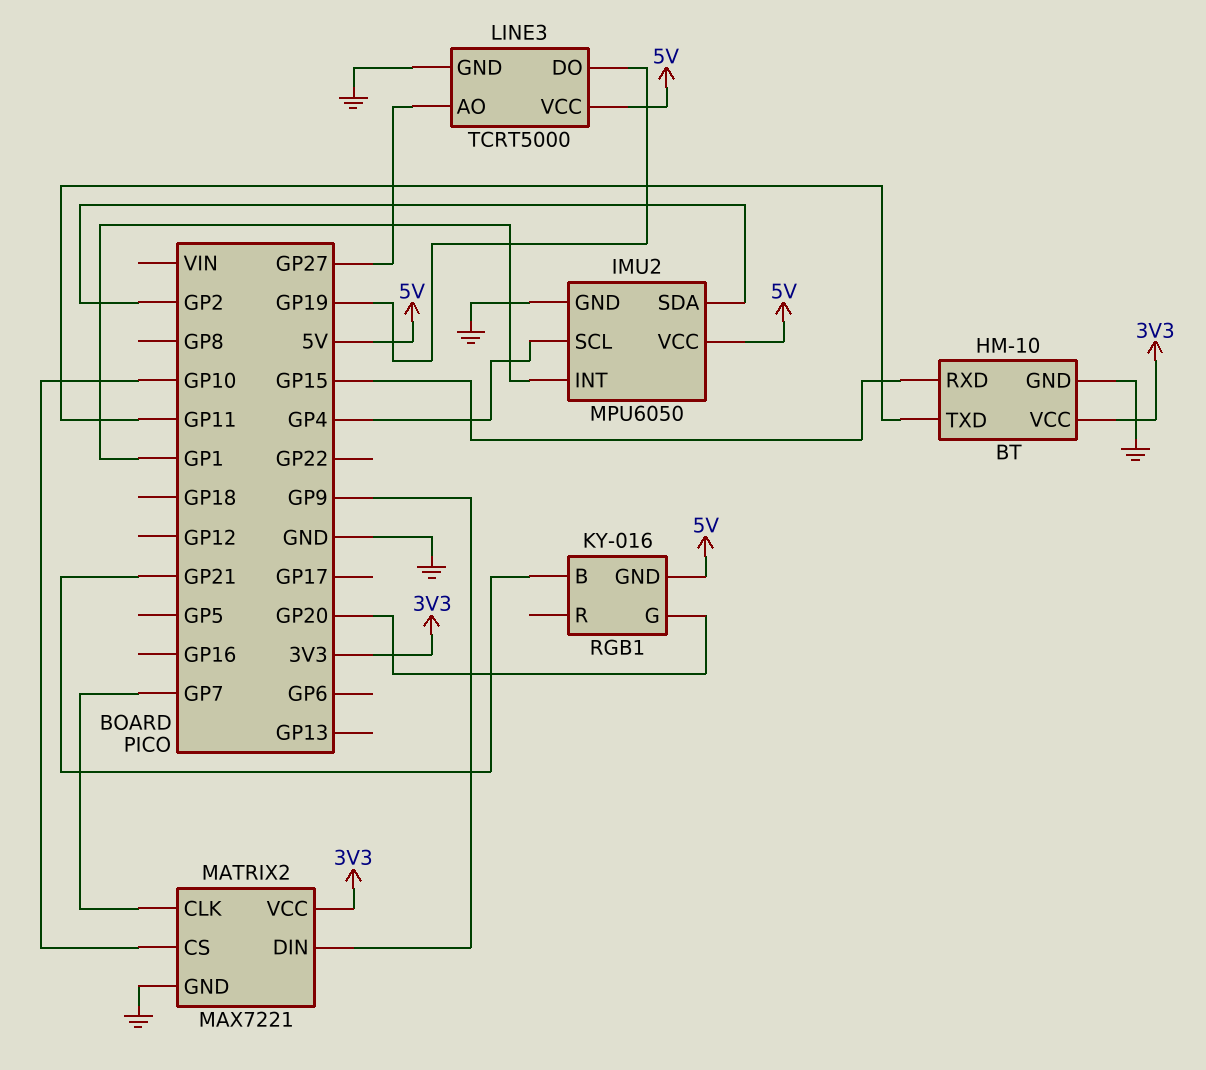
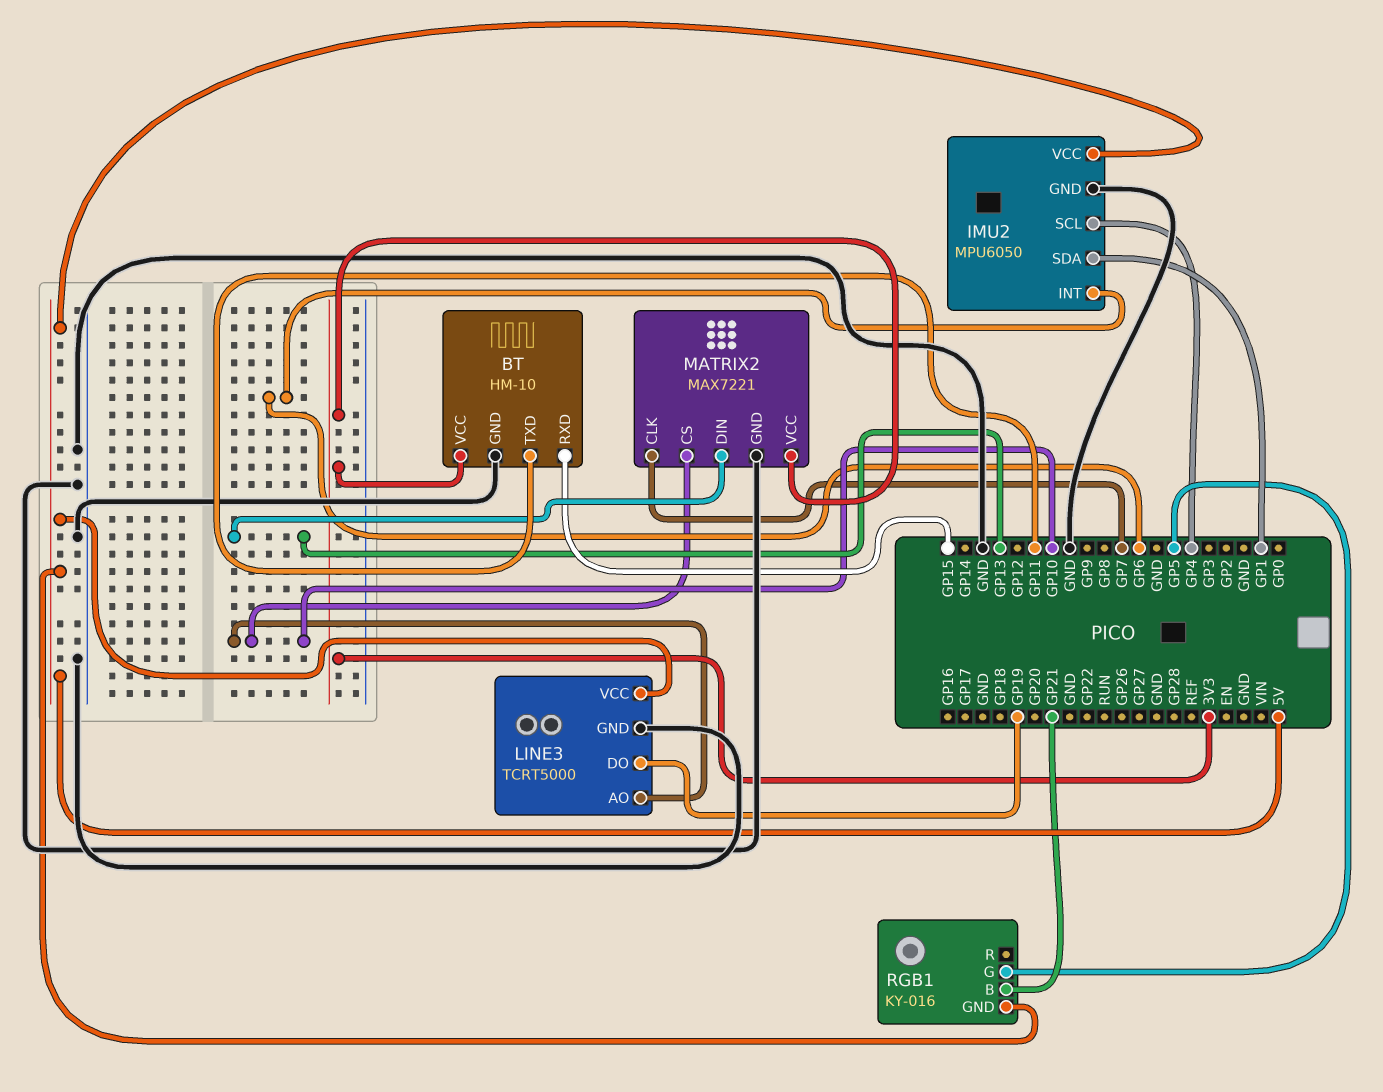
IMU2 pin INT: GP1 -> GP6
IMU2 pin SDA: GP2 -> GP1
LINE3 pin AO: GP27 -> GP10
MATRIX2 pin DIN: GP9 -> GP13
RGB1 pin G: GP20 -> GP5

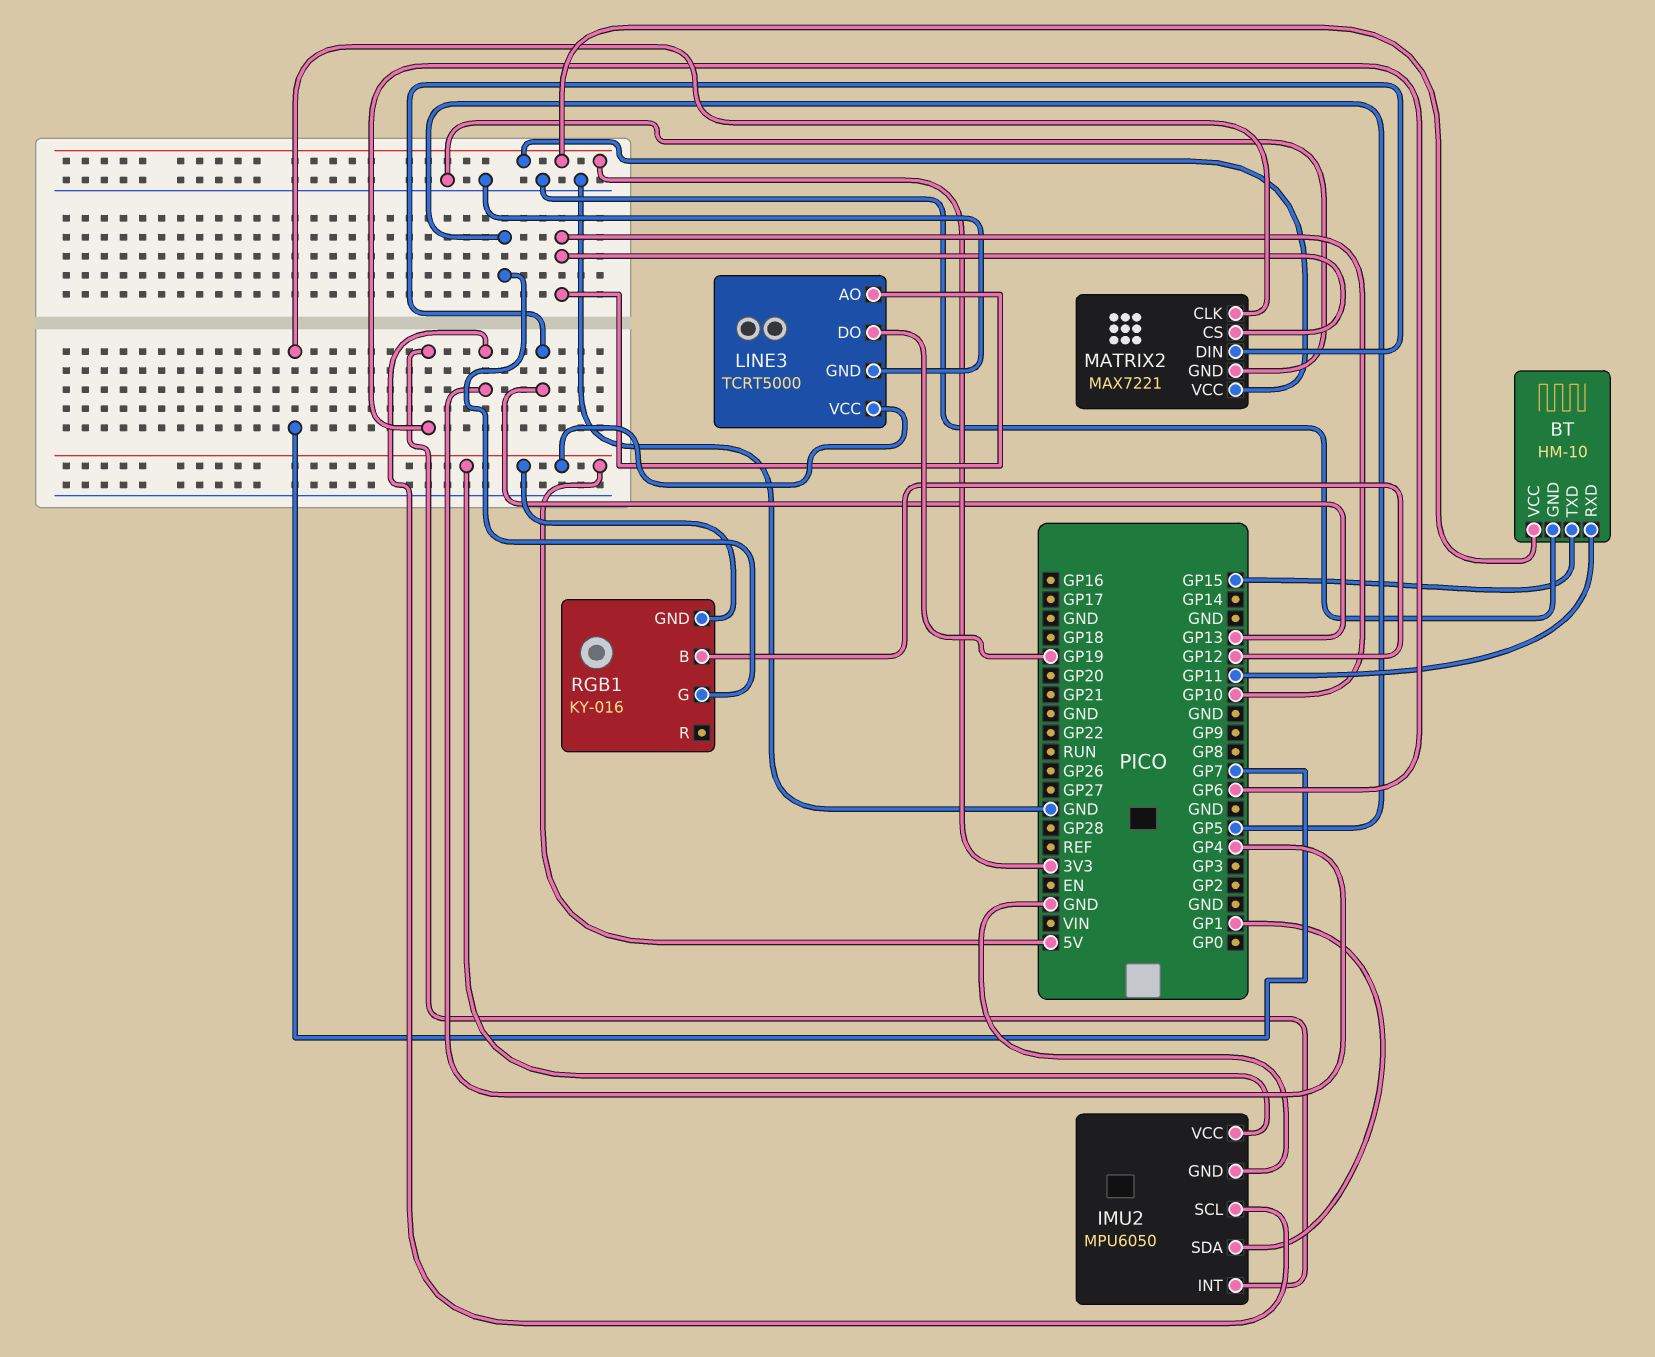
BT pin RXD: GP15 -> GP11
BT pin TXD: GP11 -> GP15
RGB1 pin B: GP21 -> GP12

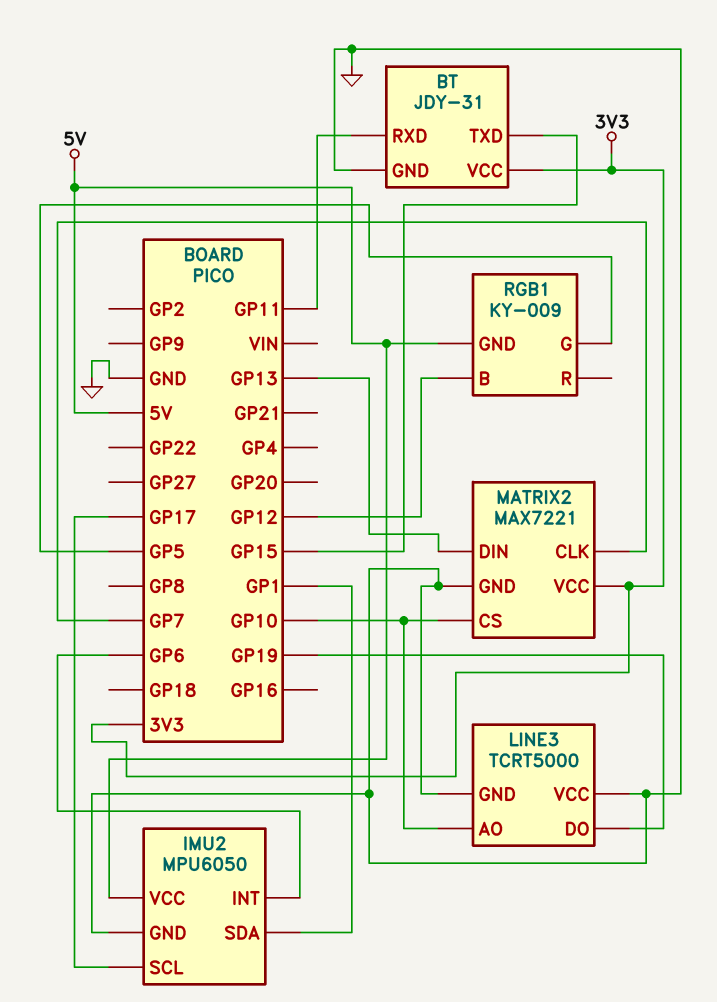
BT: HM-10 -> JDY-31
IMU2 pin SCL: GP4 -> GP17
LINE3 pin VCC: 5V -> GND
RGB1: KY-016 -> KY-009

